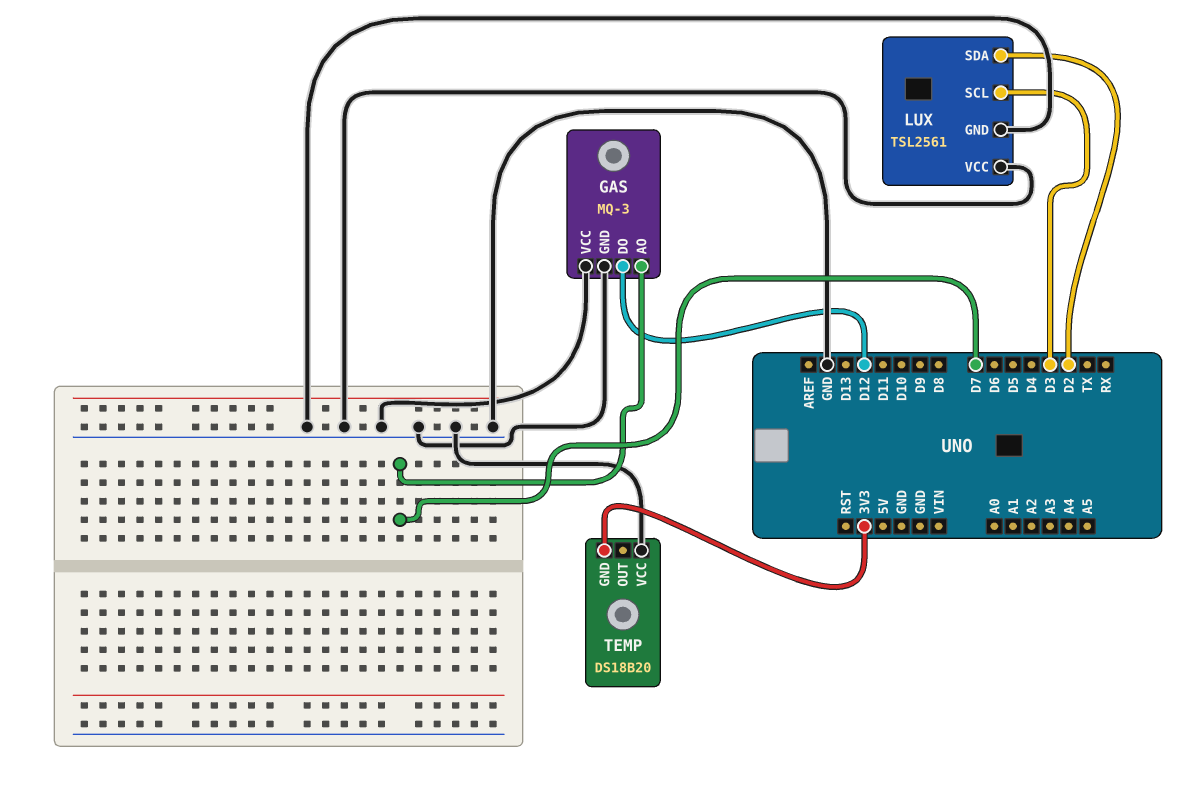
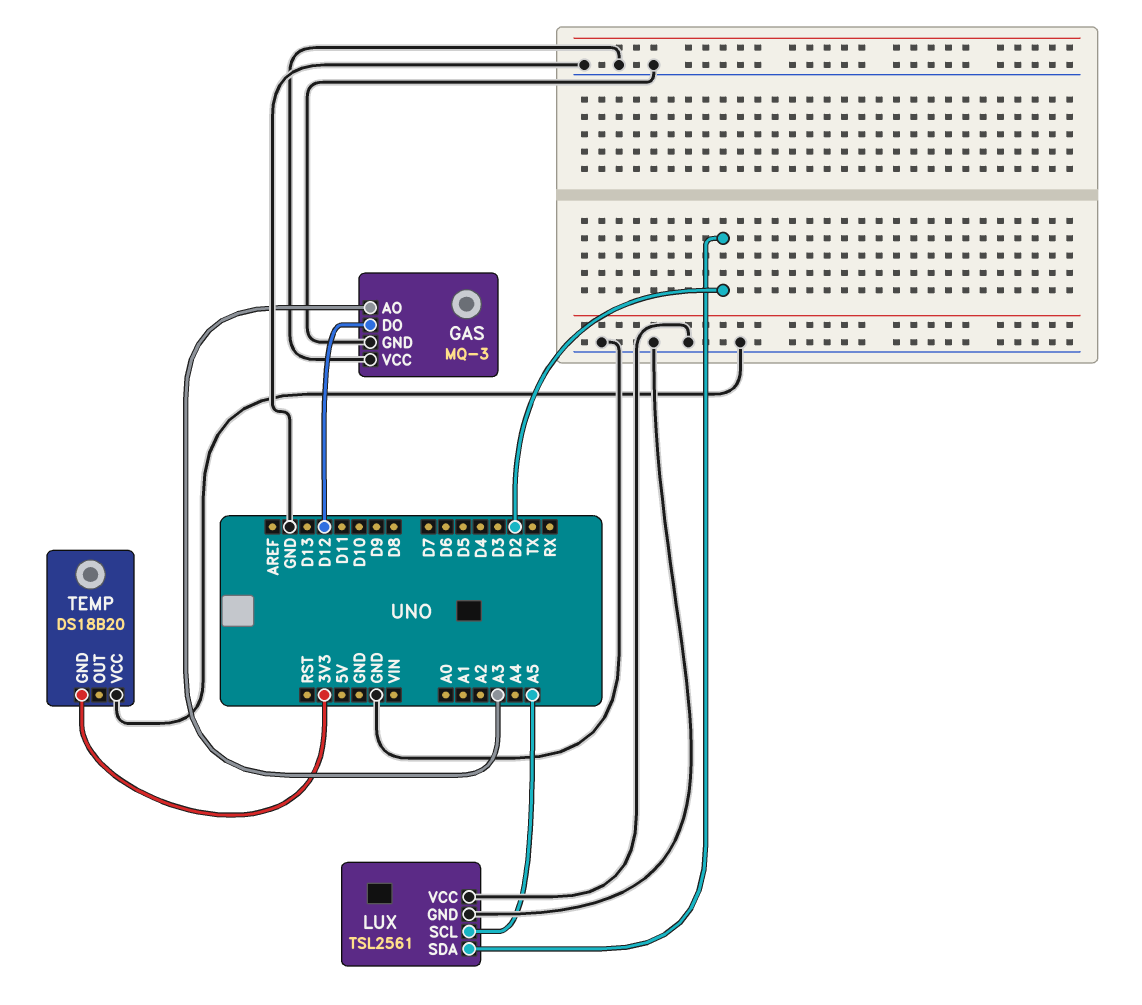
GAS pin AO: D7 -> A3
LUX pin SCL: D3 -> A5

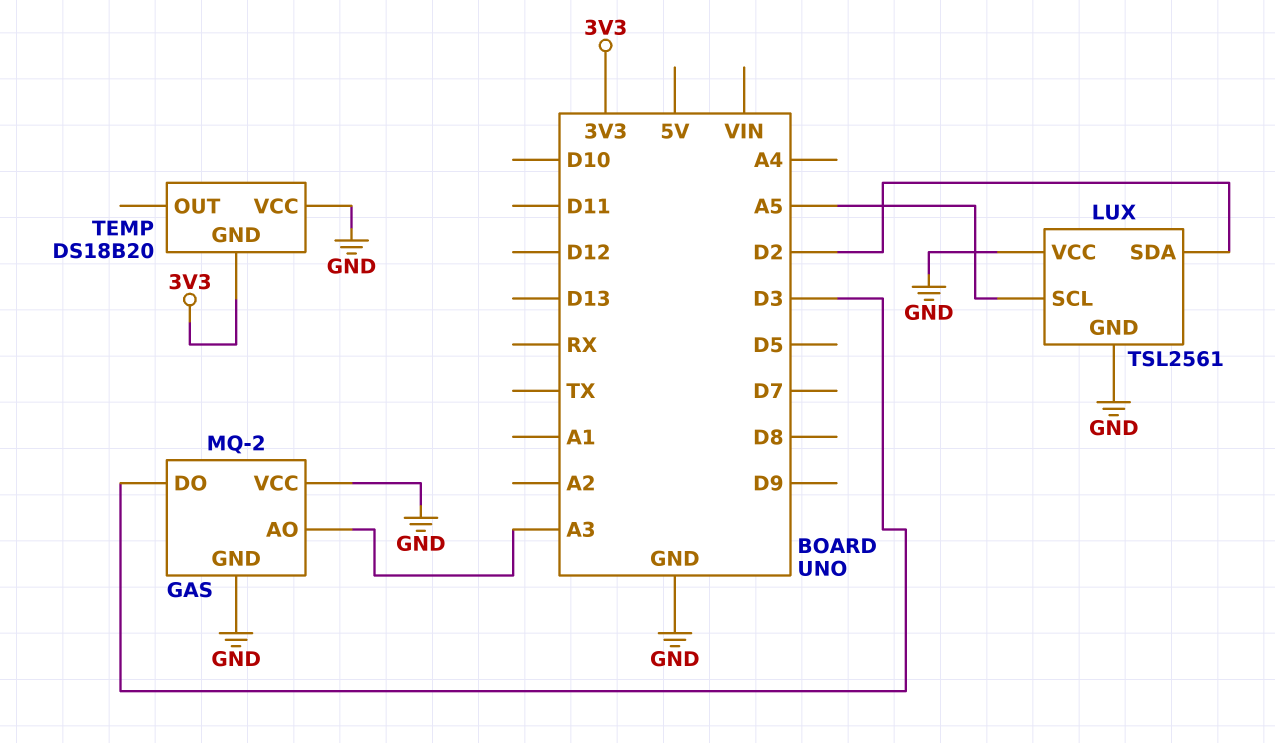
GAS: MQ-3 -> MQ-2
GAS pin DO: D12 -> D3

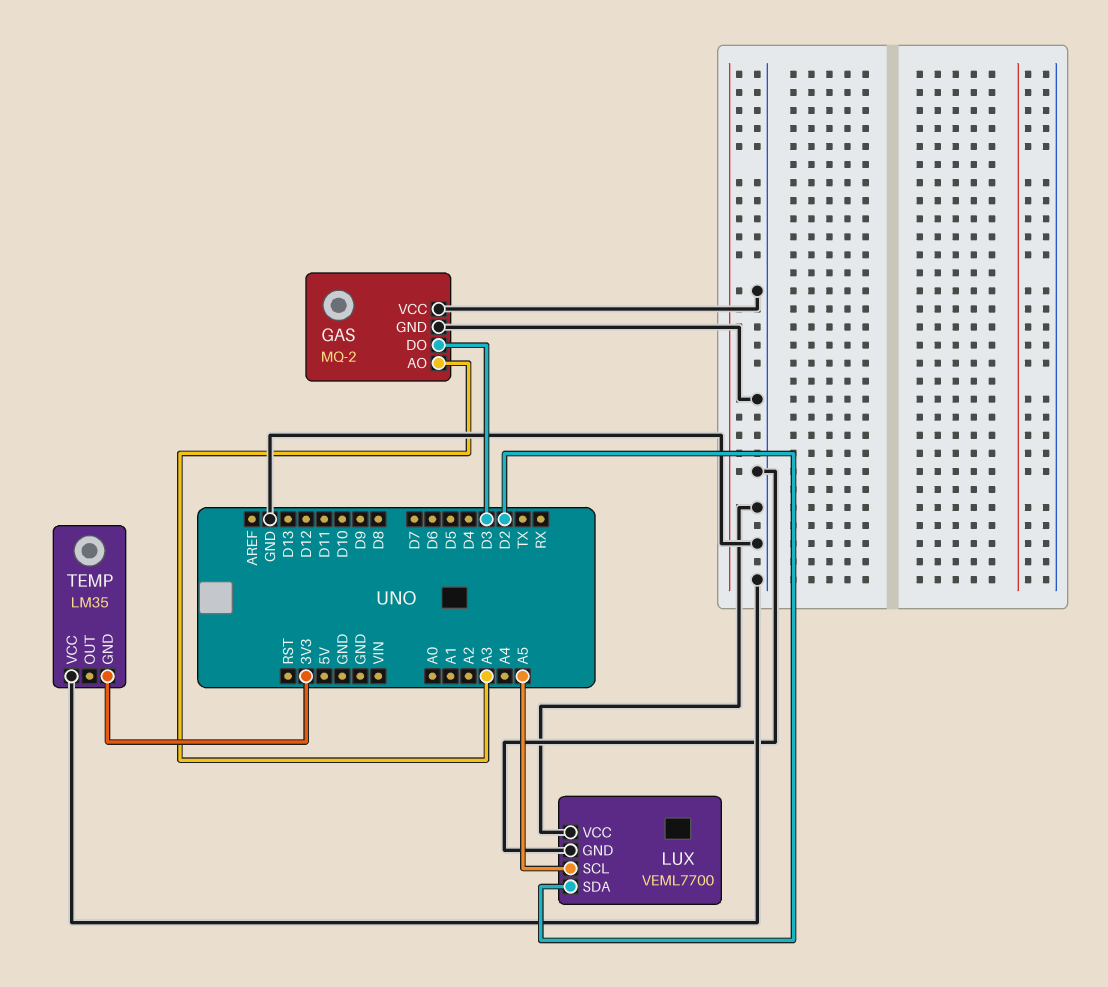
LUX: TSL2561 -> VEML7700
TEMP: DS18B20 -> LM35

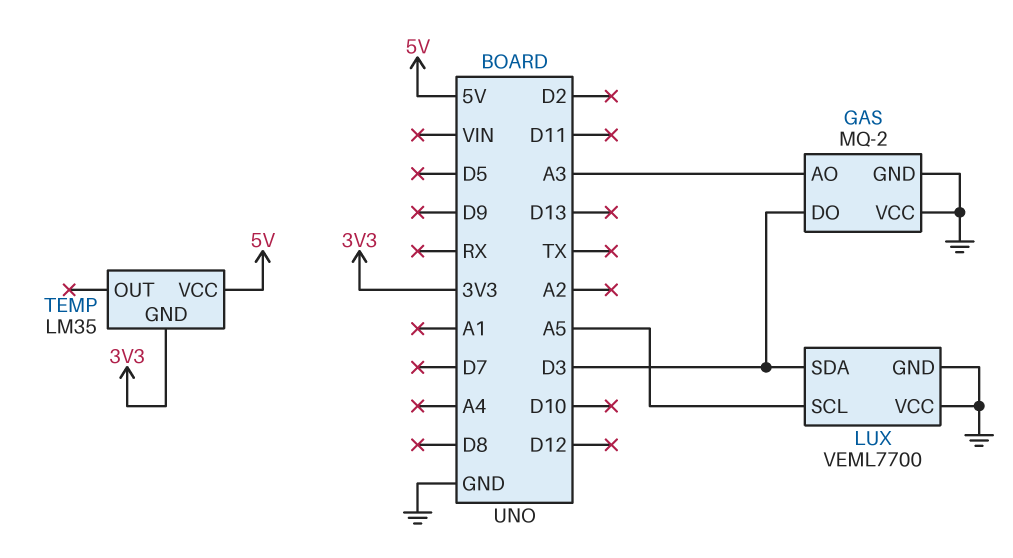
LUX pin SDA: D2 -> D3
TEMP pin VCC: GND -> 5V

